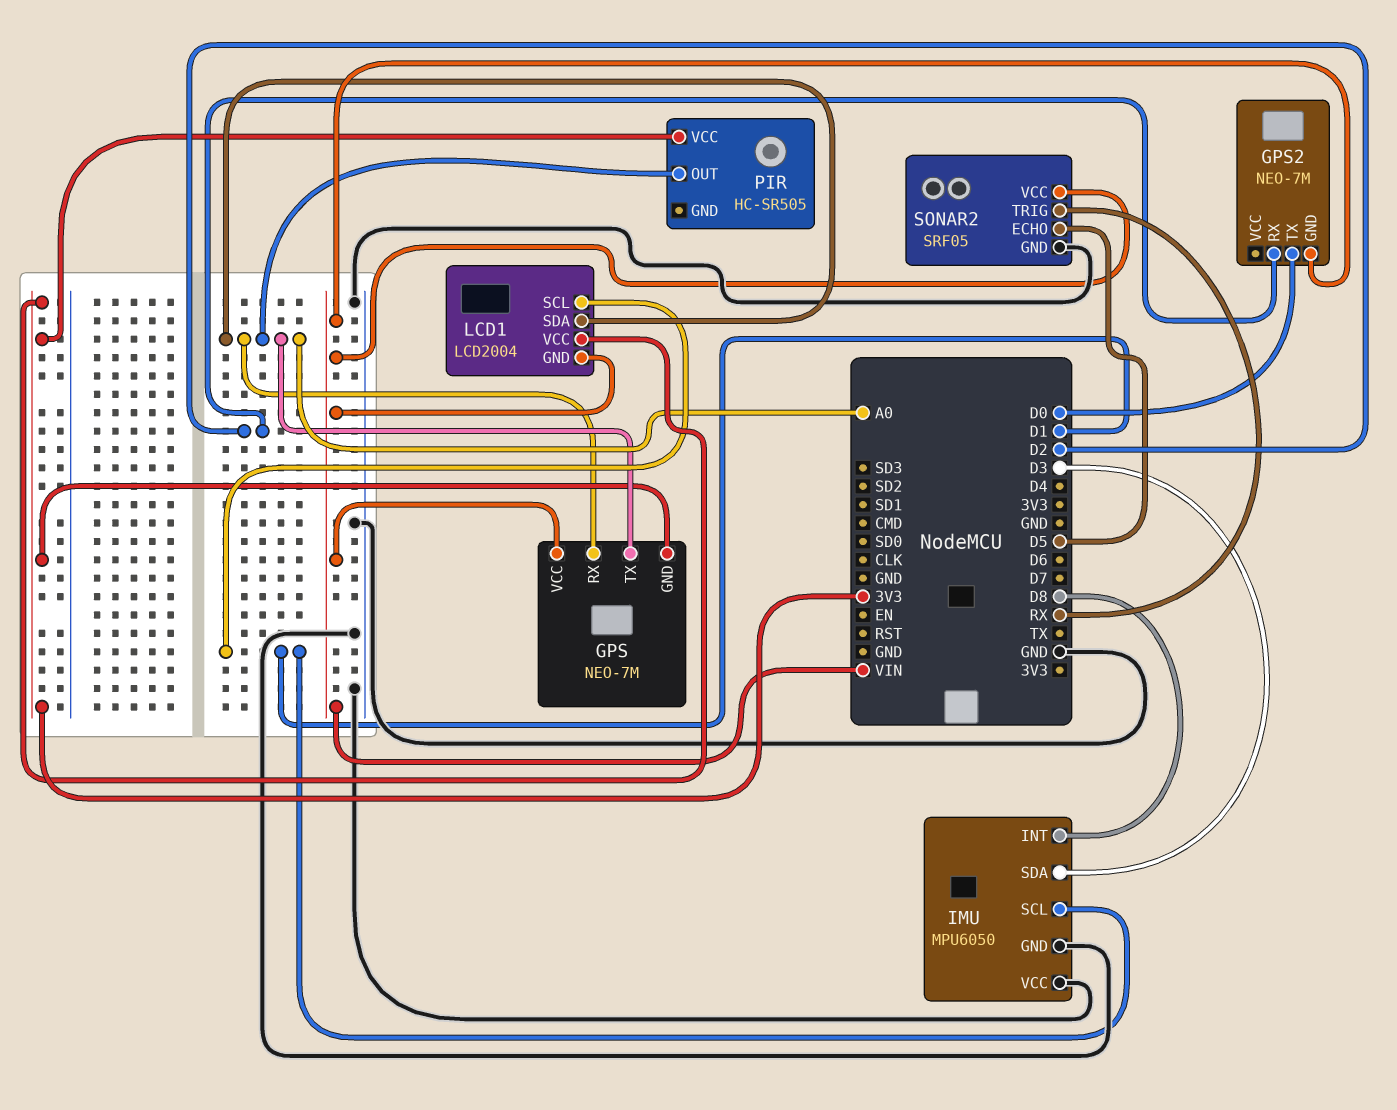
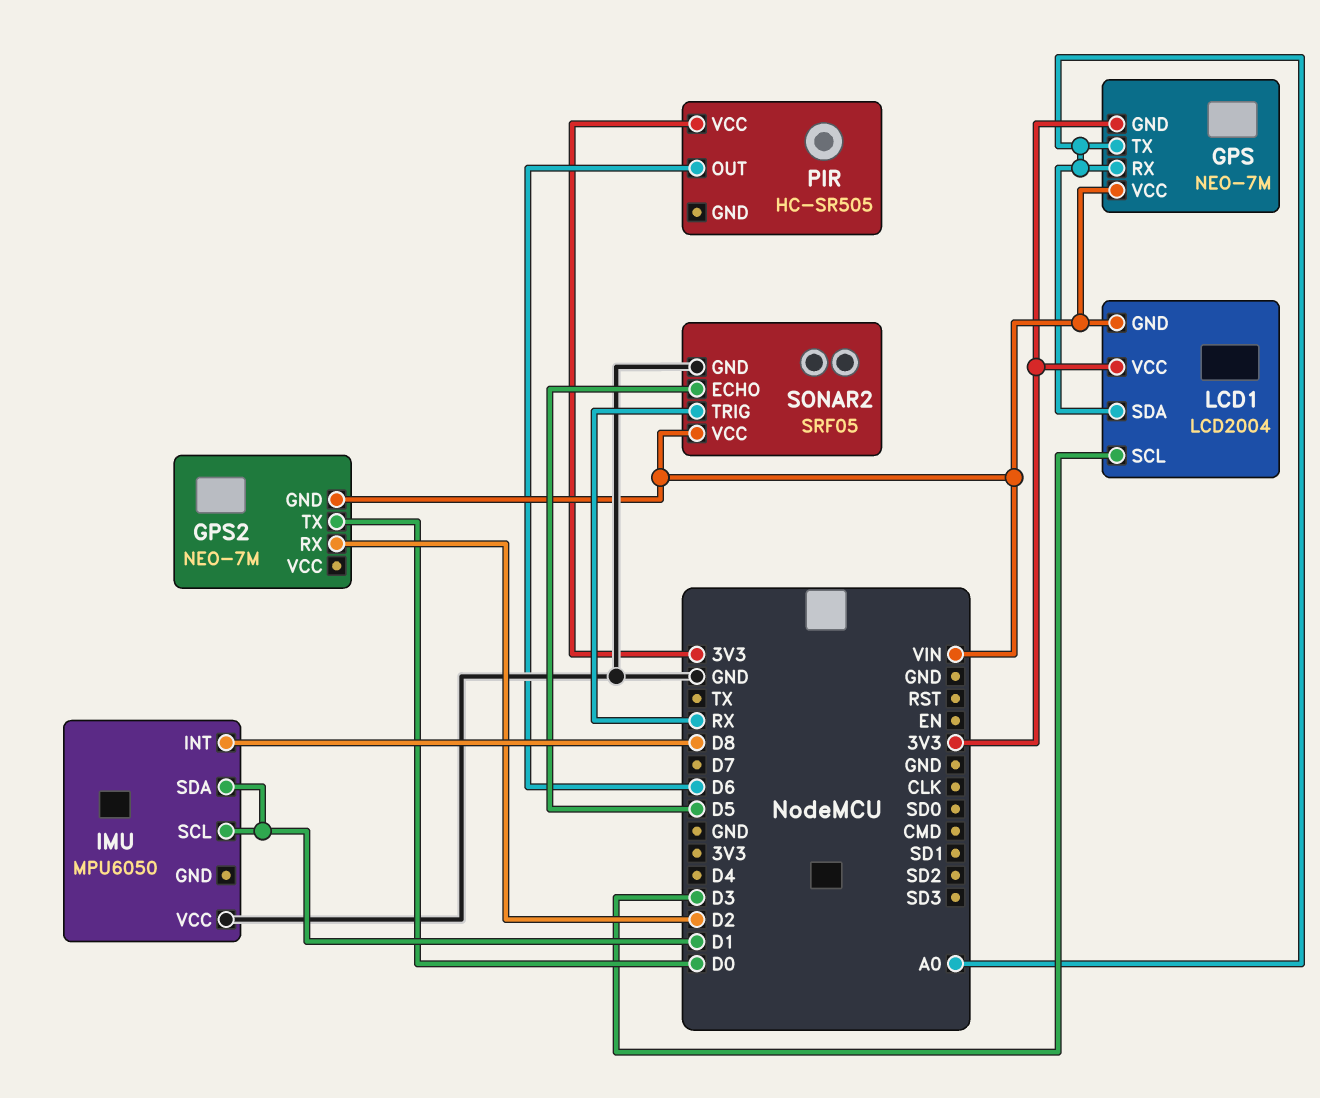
IMU pin GND: GND -> none
IMU pin SDA: D3 -> D1
LCD1 pin SCL: D1 -> D3
PIR pin OUT: A0 -> D6

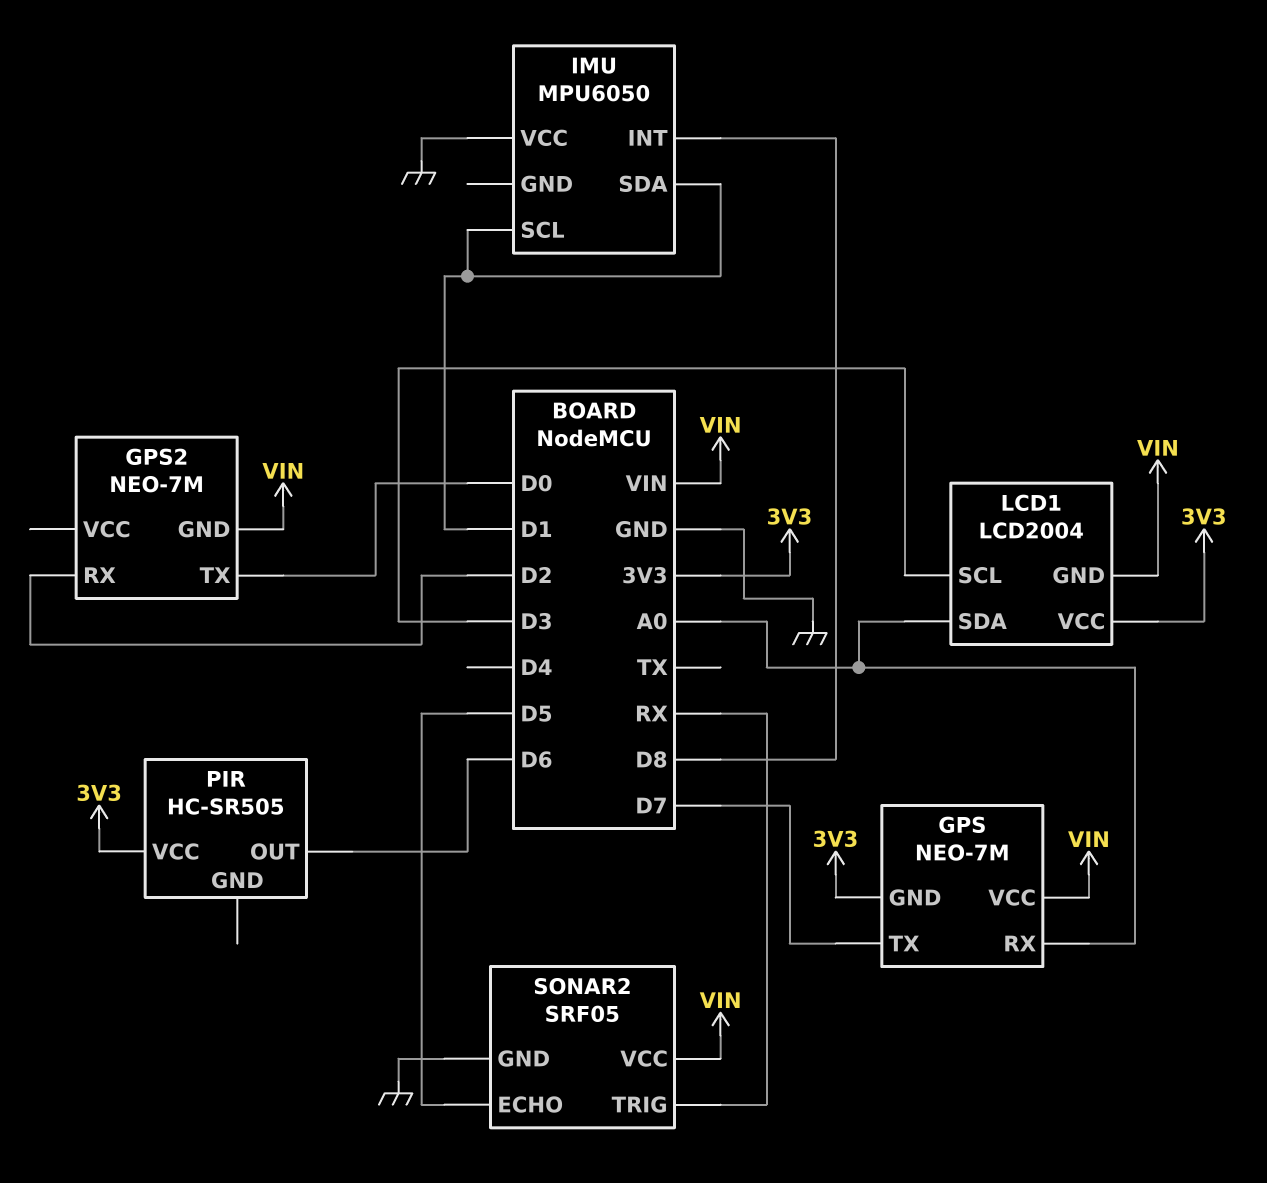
GPS pin TX: A0 -> D7

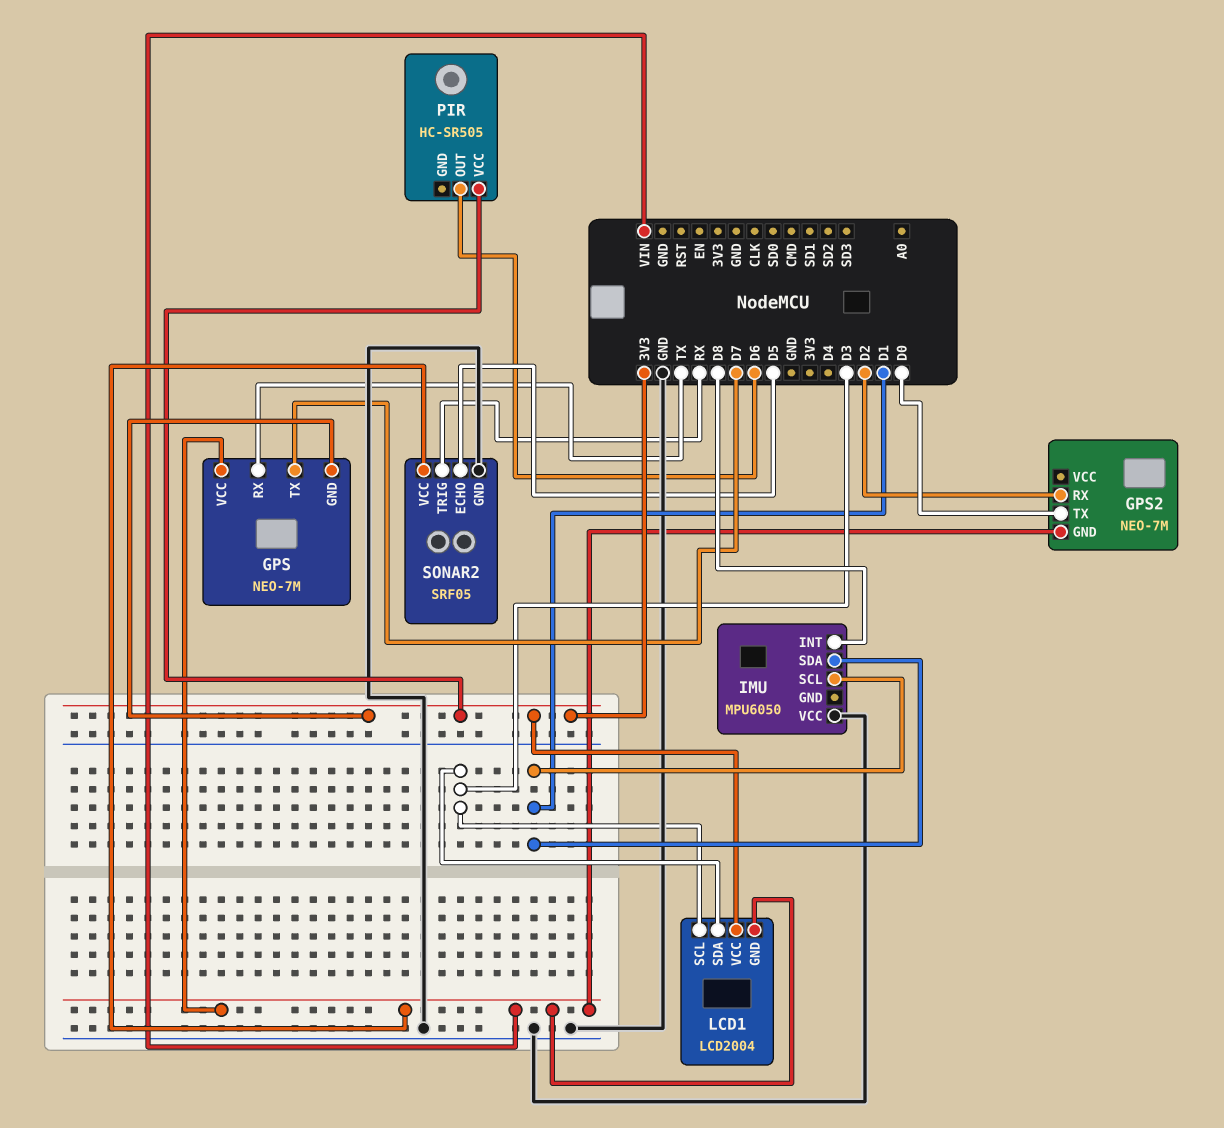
GPS pin RX: A0 -> TX
LCD1 pin SDA: A0 -> D3

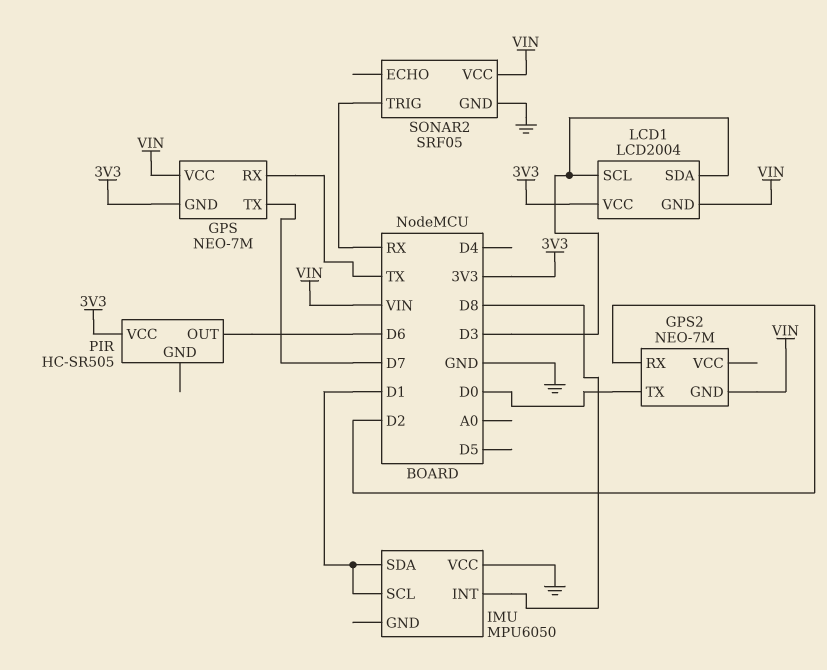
SONAR2 pin ECHO: D5 -> none

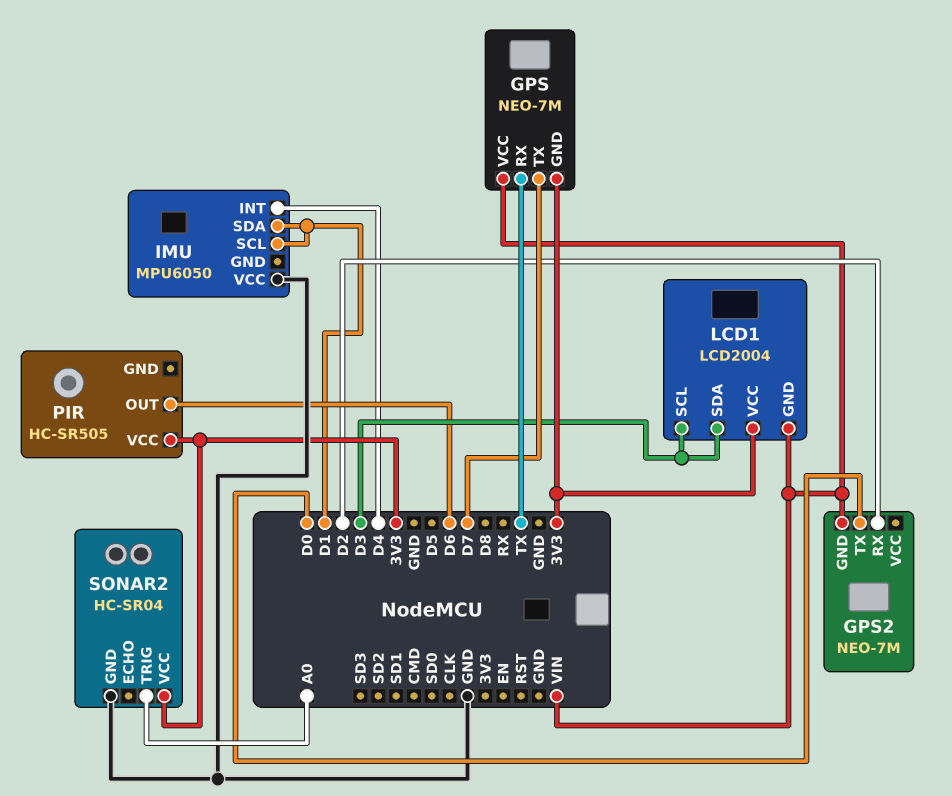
IMU pin INT: D8 -> D4
SONAR2: SRF05 -> HC-SR04
SONAR2 pin TRIG: RX -> A0
SONAR2 pin VCC: VIN -> 3V3

